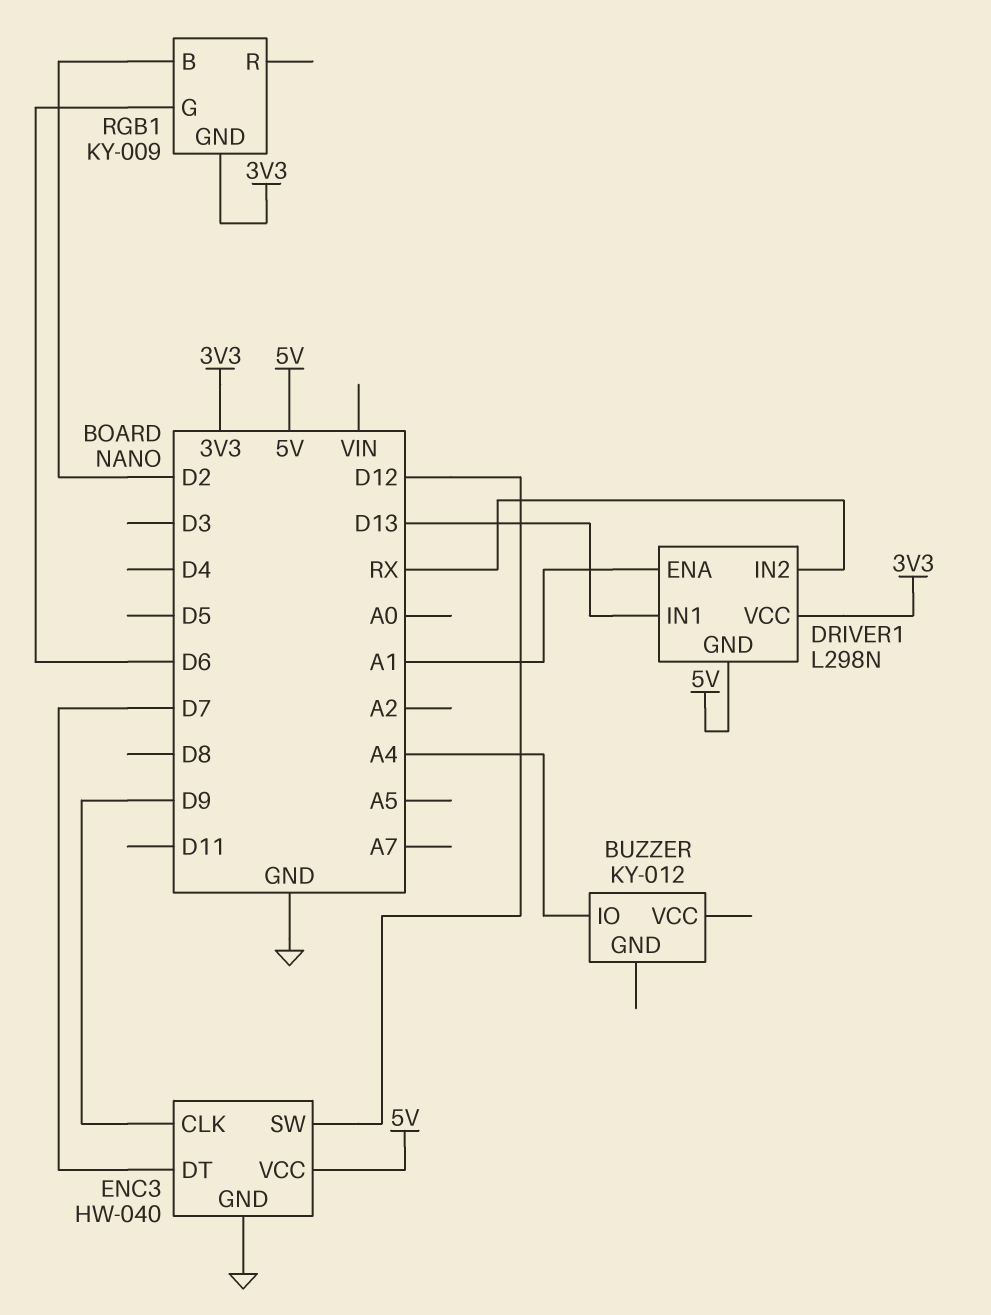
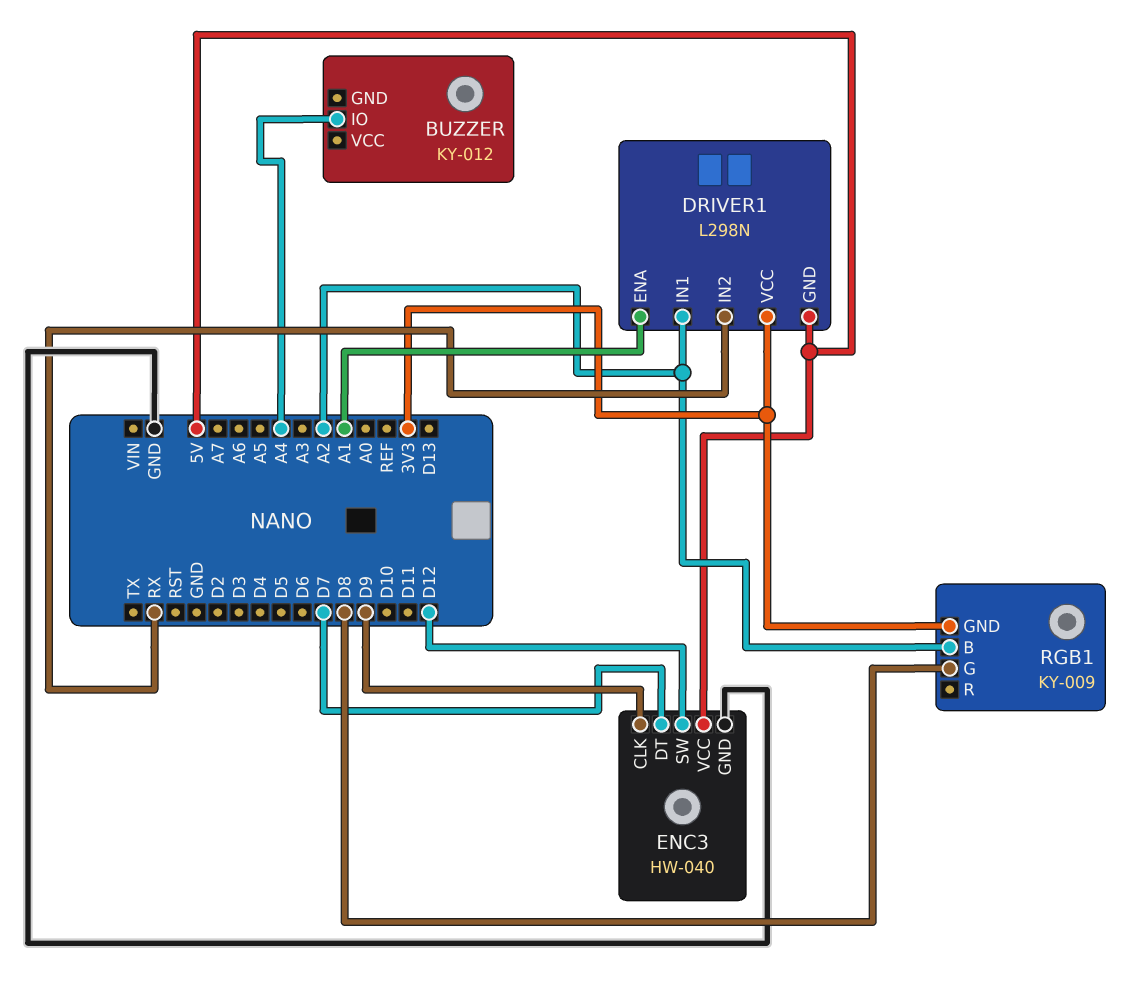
DRIVER1 pin IN1: D13 -> A2
RGB1 pin B: D2 -> A2
RGB1 pin G: D6 -> D8

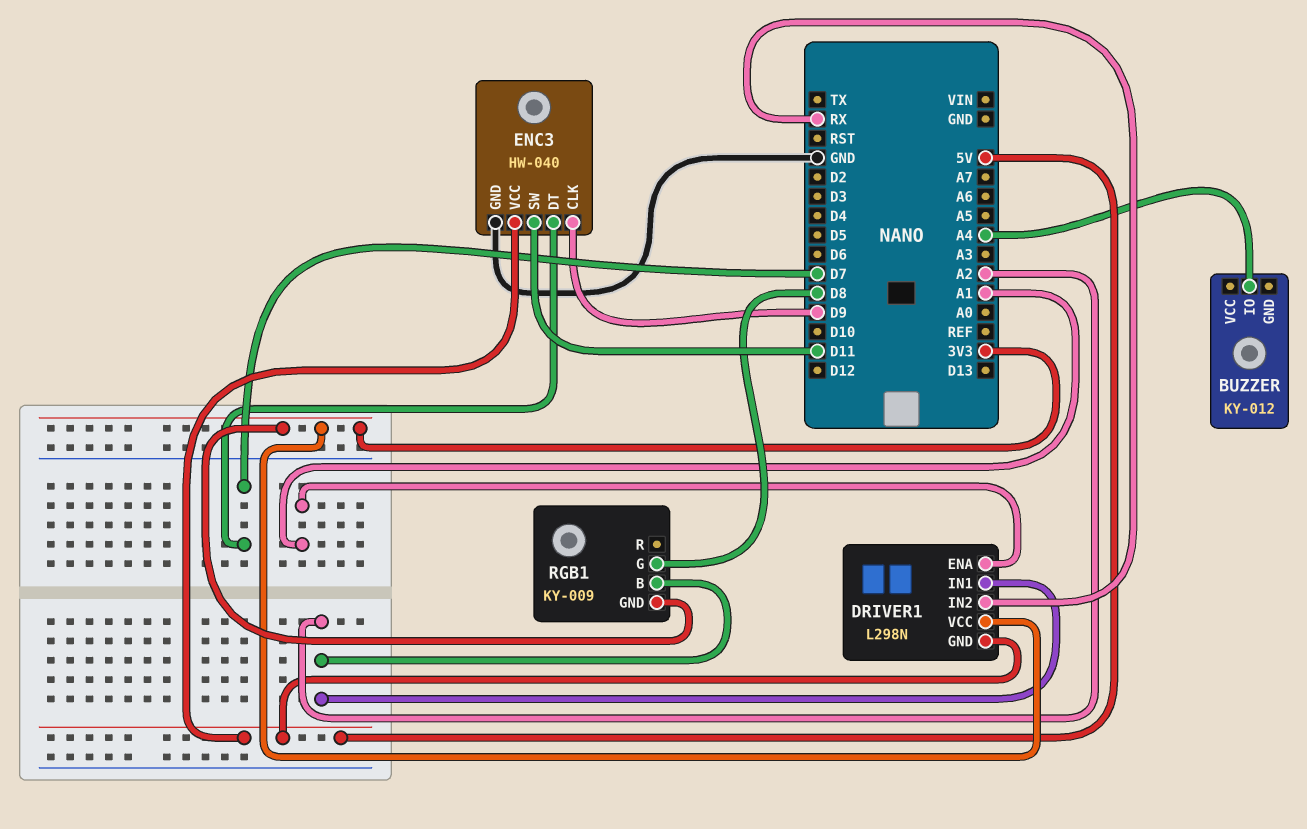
ENC3 pin SW: D12 -> D11

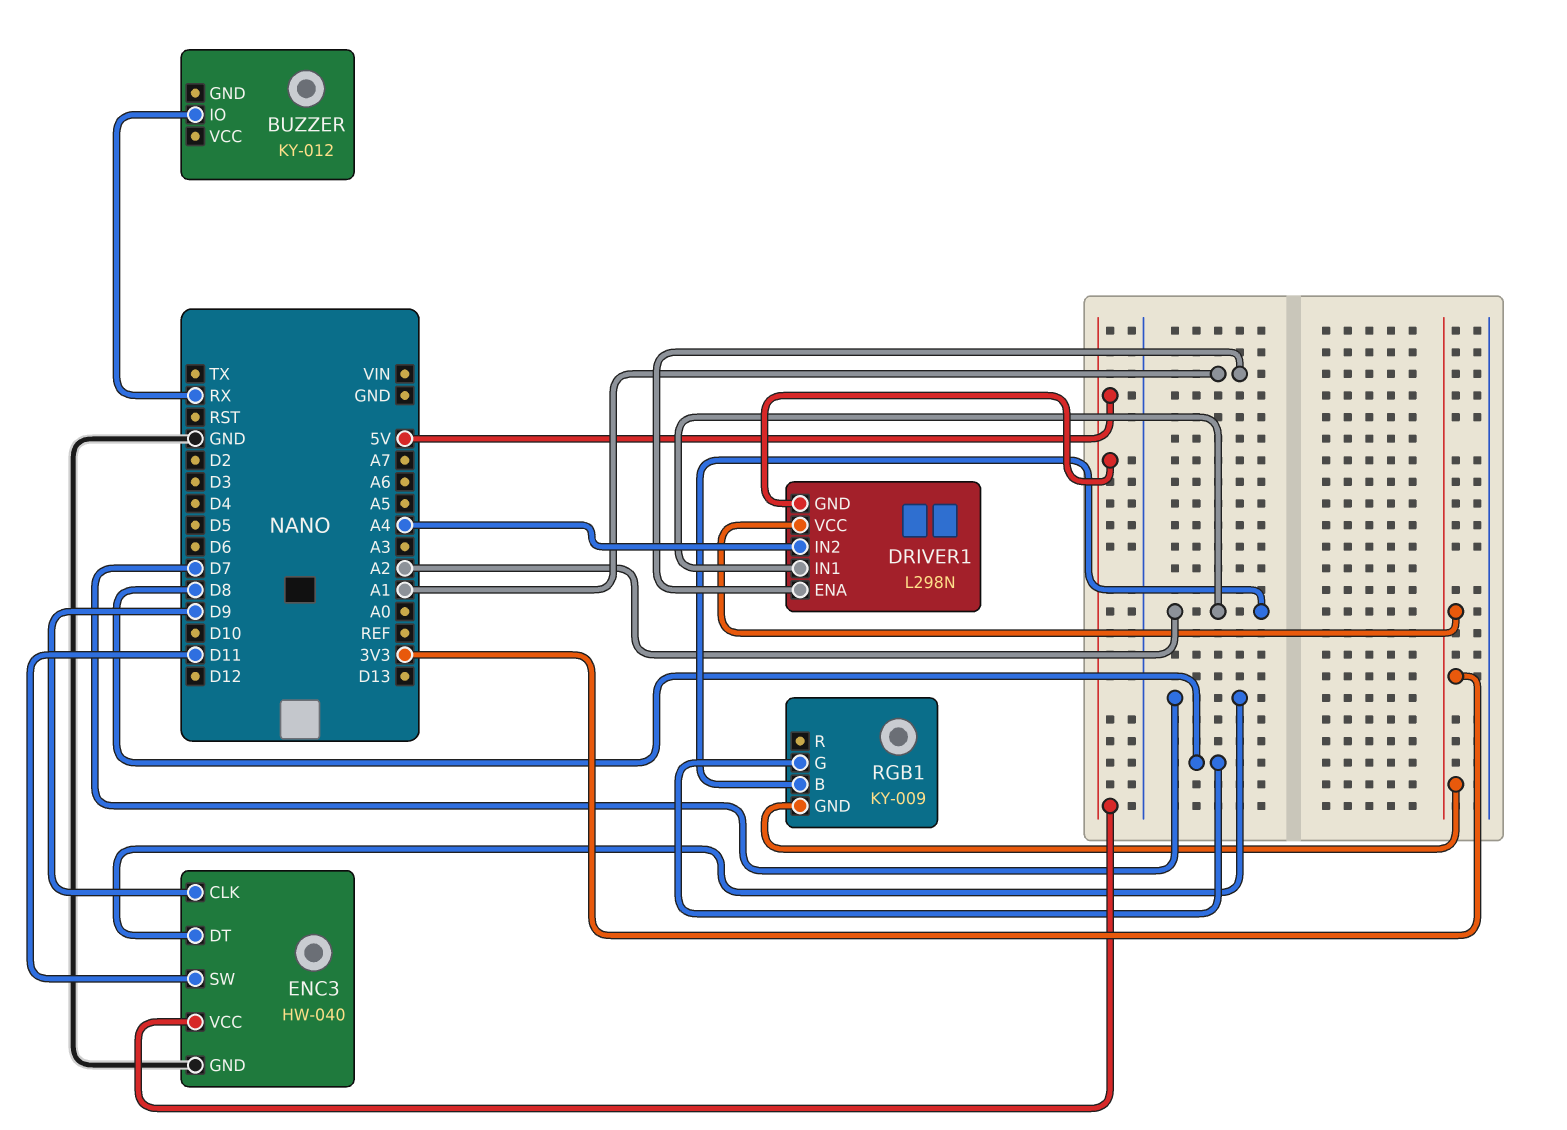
BUZZER pin IO: A4 -> RX
DRIVER1 pin IN2: RX -> A4

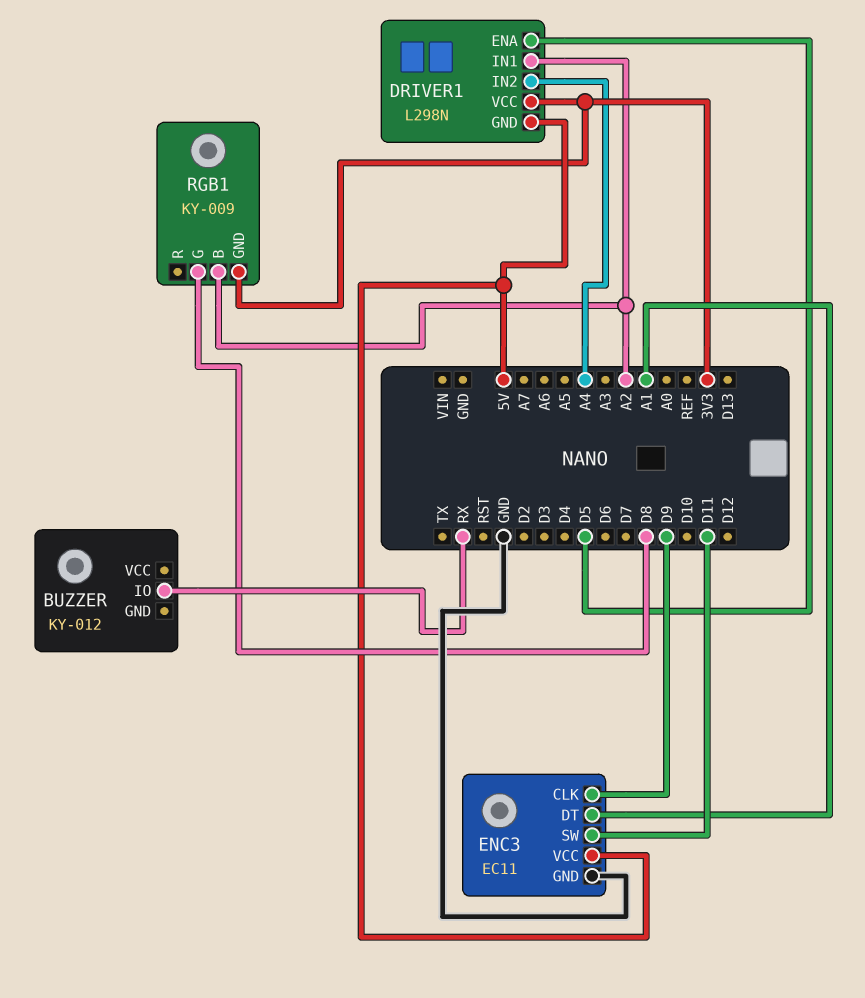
DRIVER1 pin ENA: A1 -> D5
ENC3: HW-040 -> EC11
ENC3 pin DT: D7 -> A1

